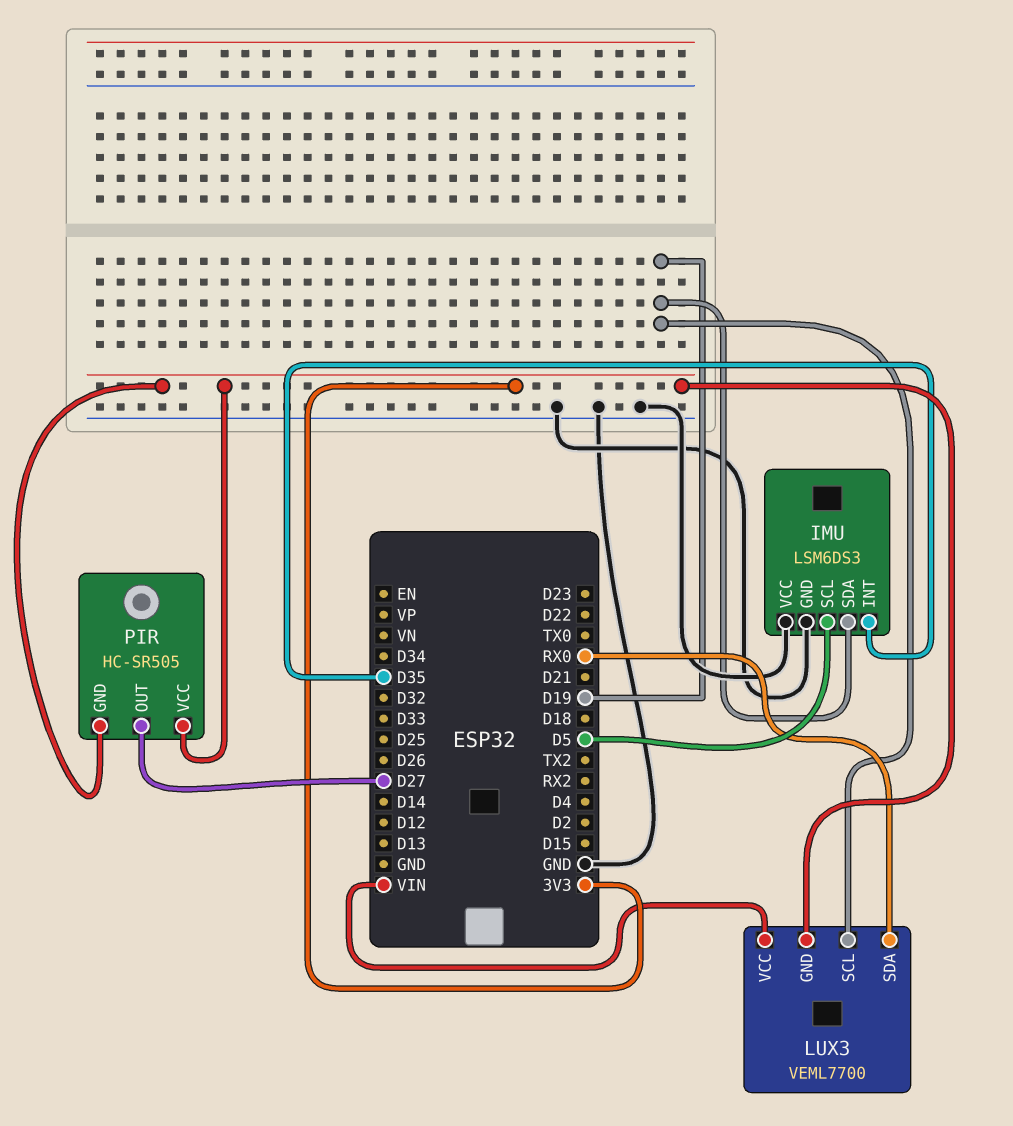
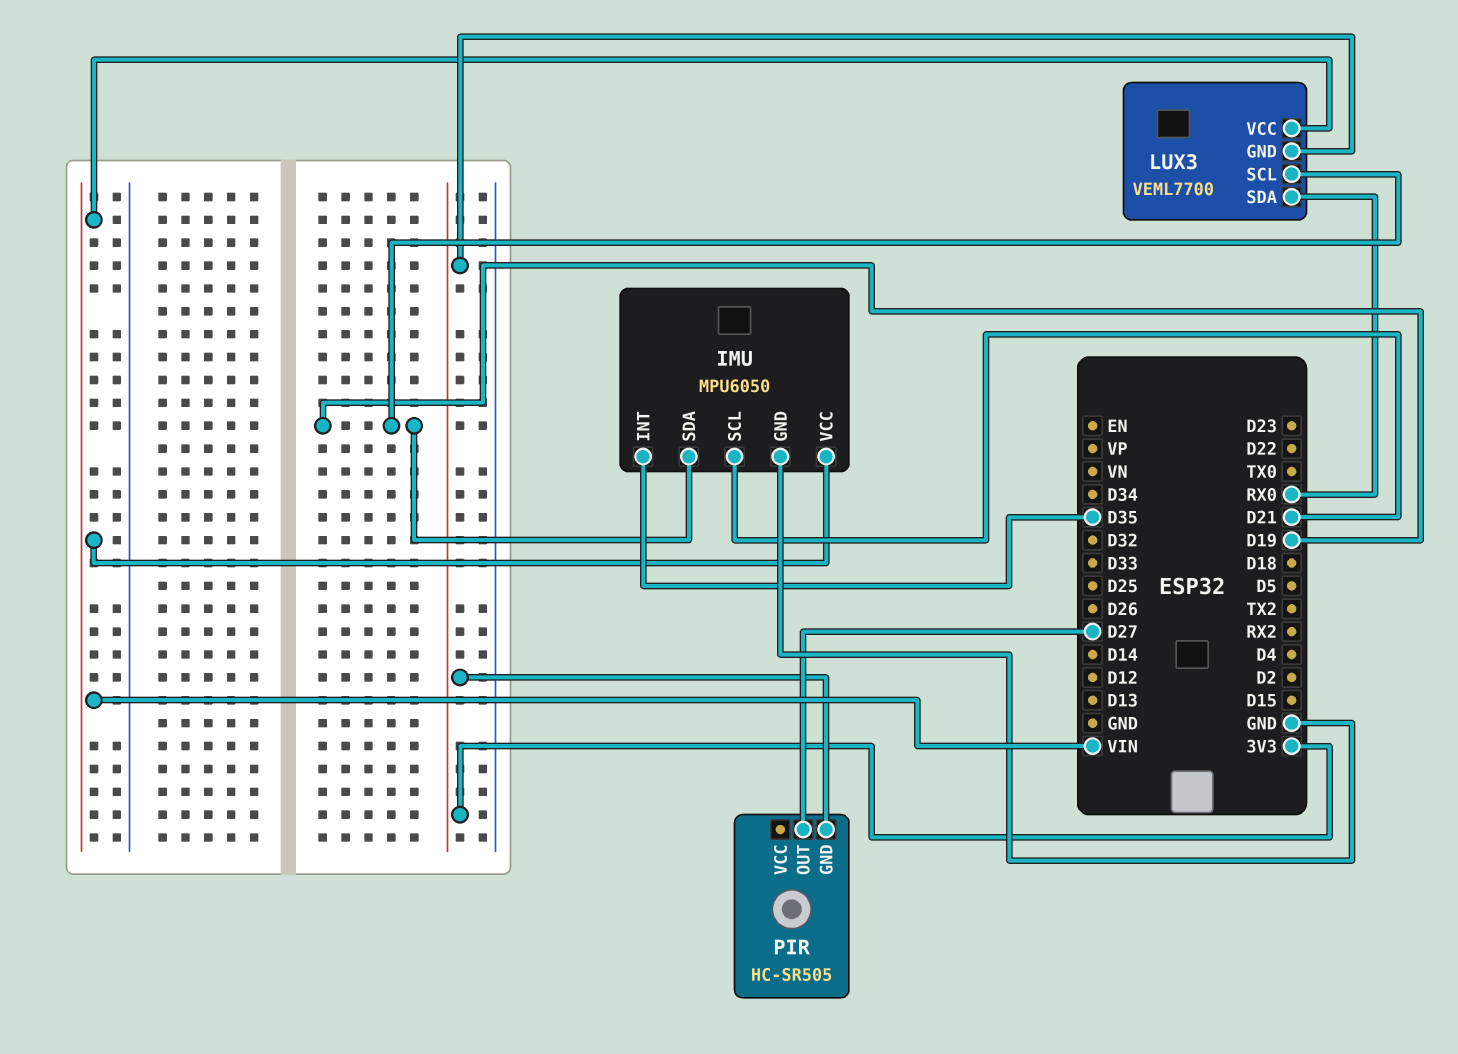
IMU: LSM6DS3 -> MPU6050
IMU pin SCL: D5 -> D21
IMU pin VCC: GND -> VIN
PIR pin VCC: 3V3 -> none

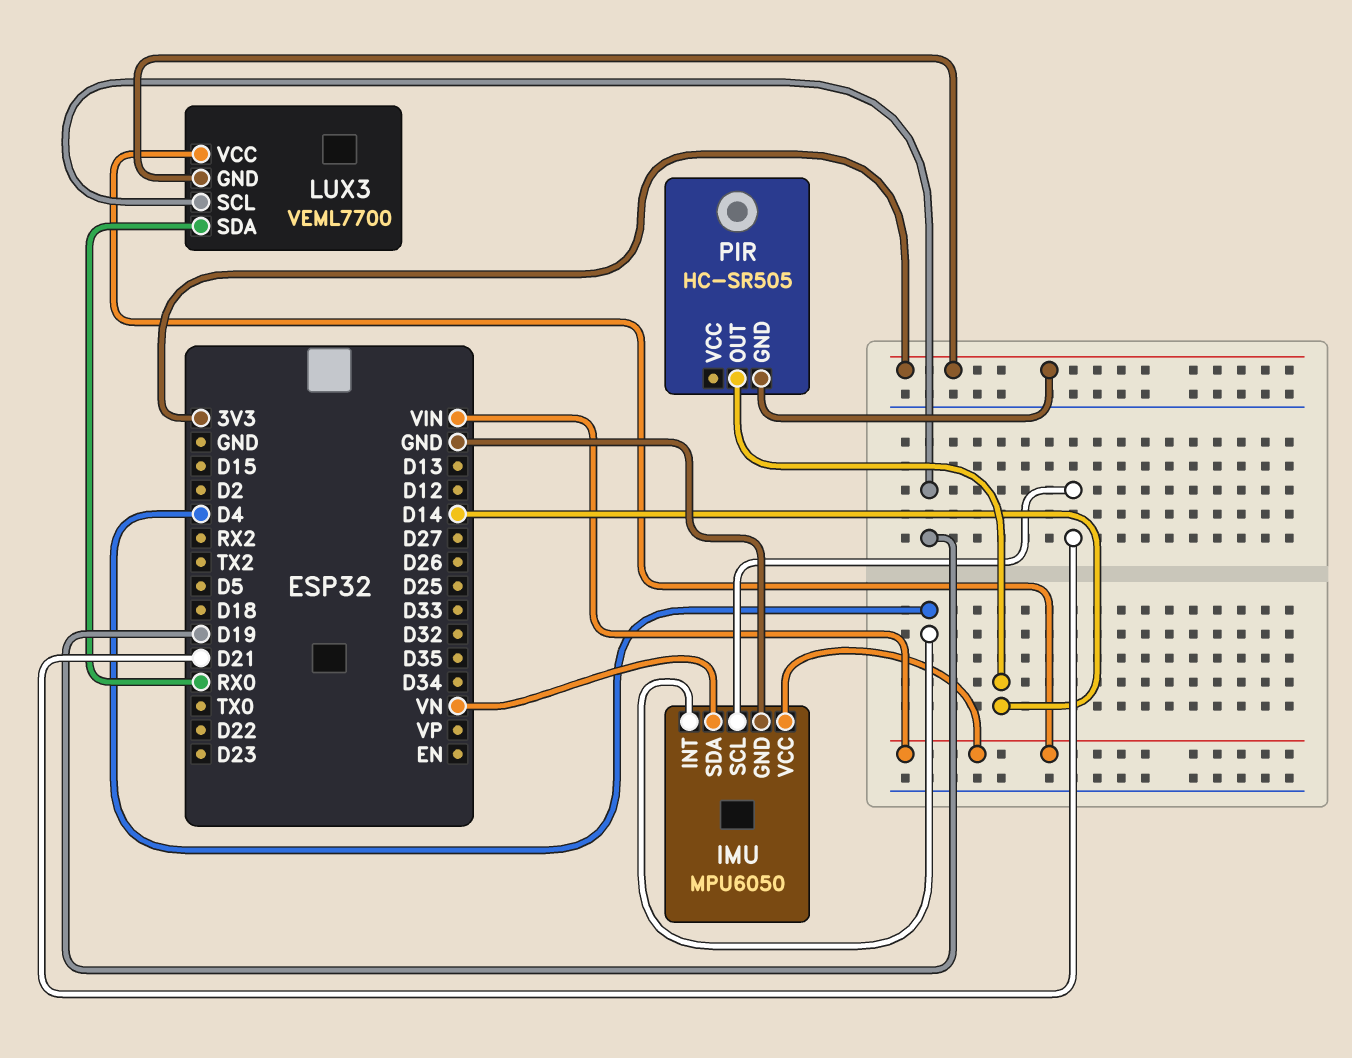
IMU pin INT: D35 -> D4
IMU pin SDA: D19 -> VN
PIR pin OUT: D27 -> D14

